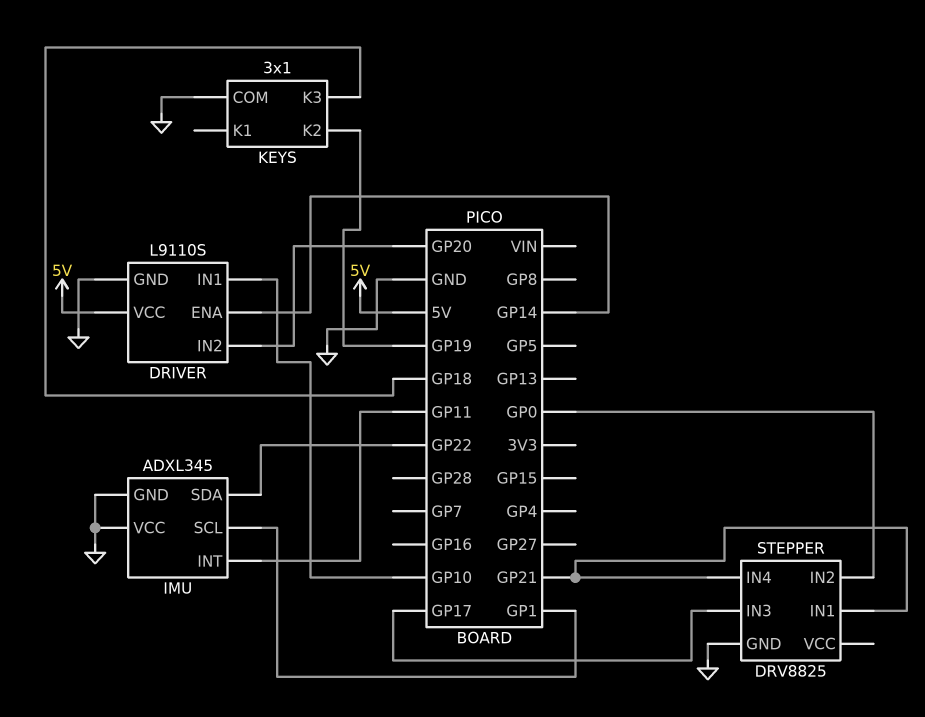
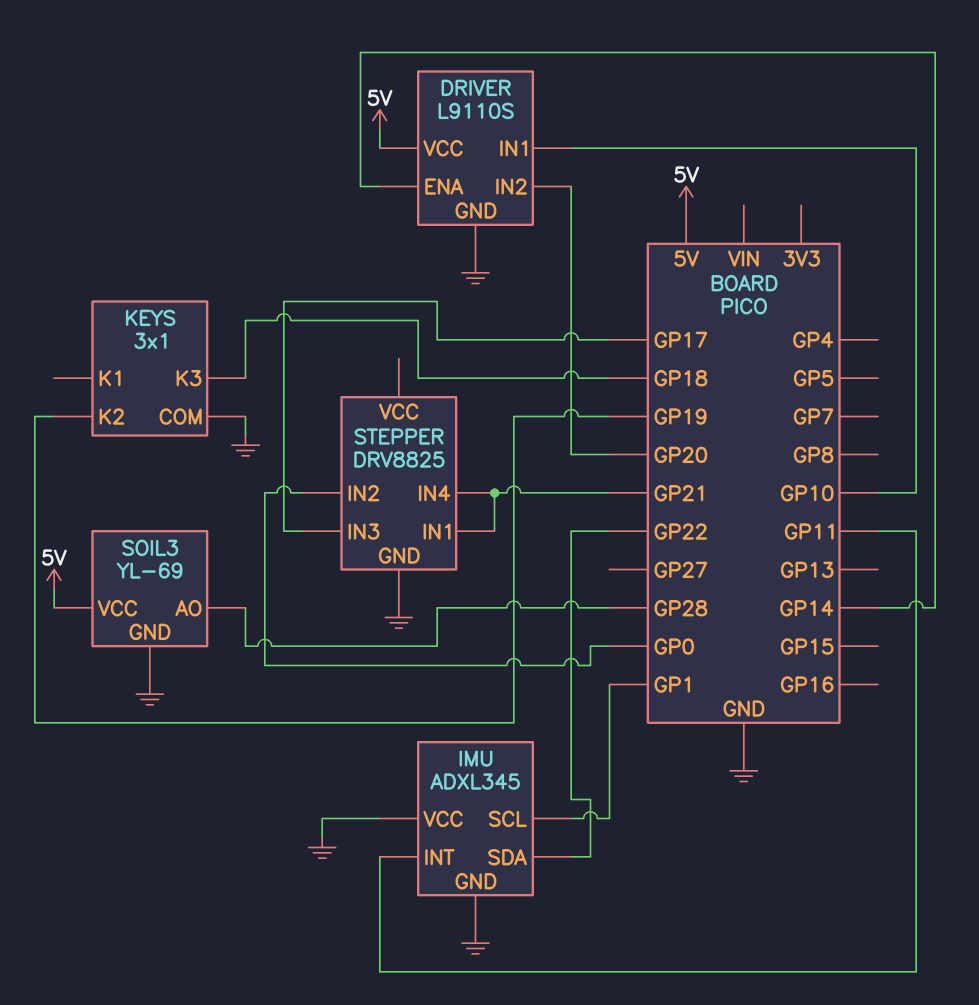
SOIL3: none -> YL-69
SOIL3 pin AO: none -> GP28
SOIL3 pin GND: none -> GND
SOIL3 pin VCC: none -> 5V

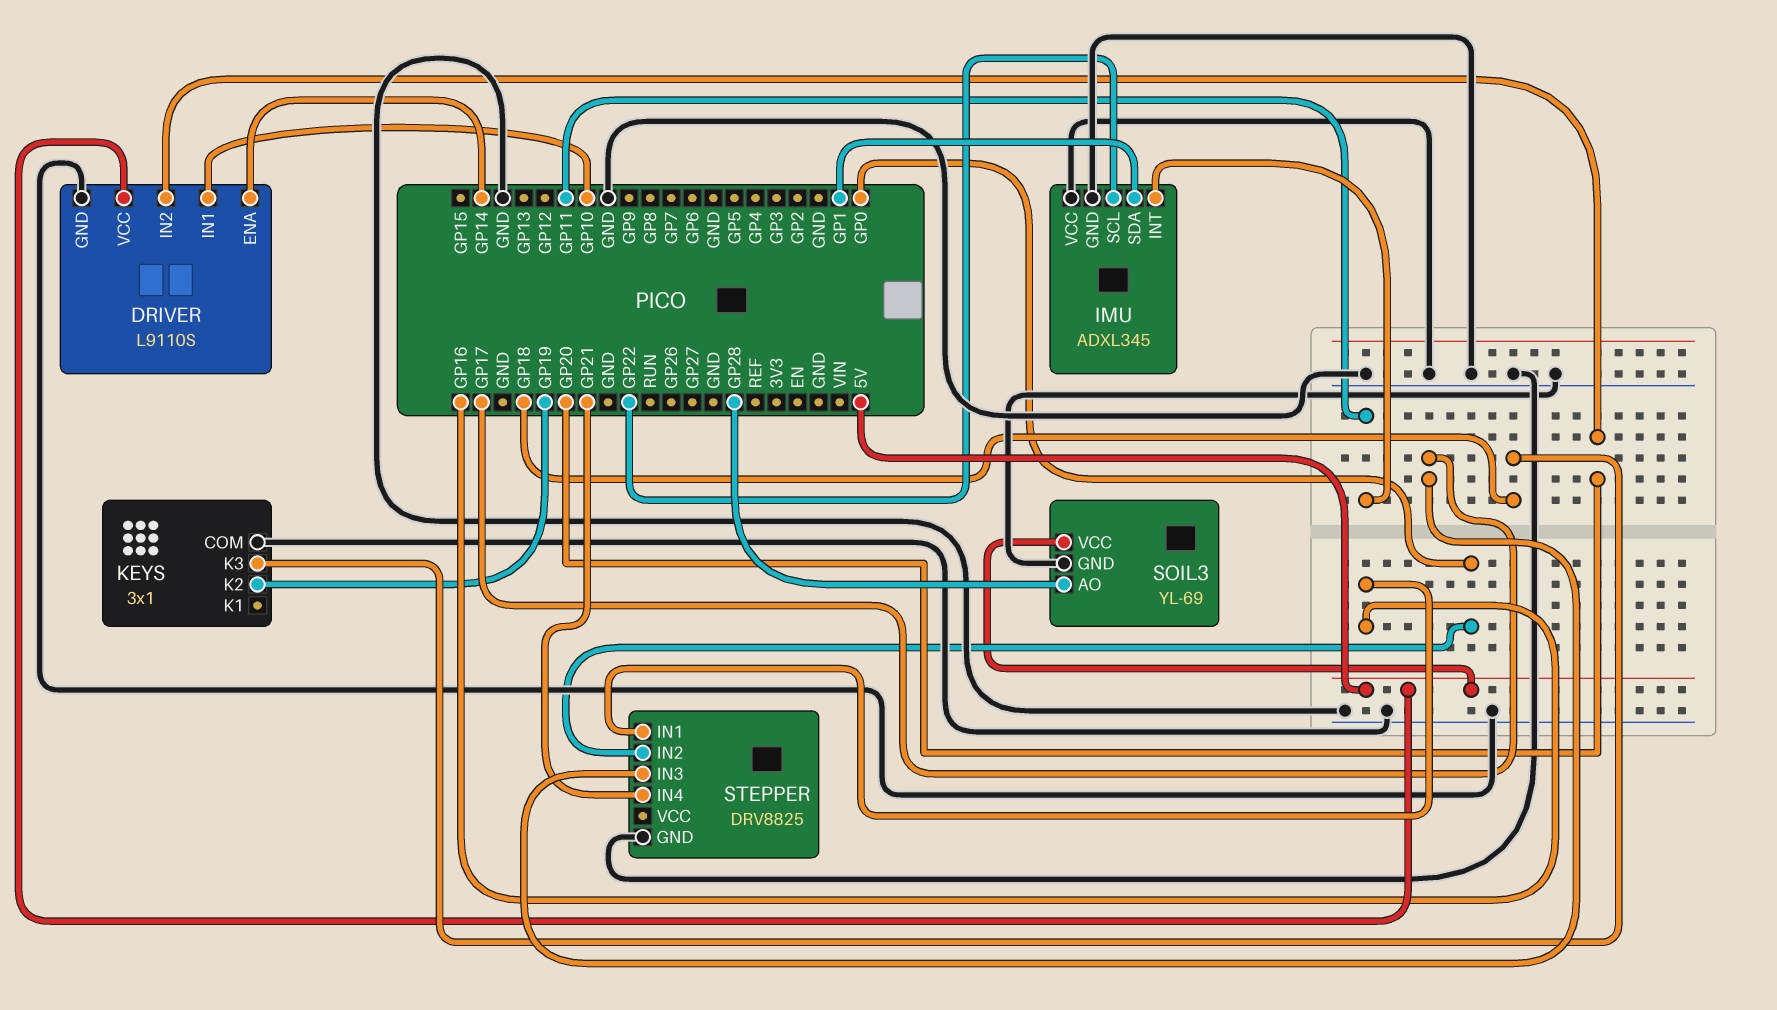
IMU pin SCL: GP1 -> GP22
IMU pin SDA: GP22 -> GP1
STEPPER pin IN1: GP21 -> GP16

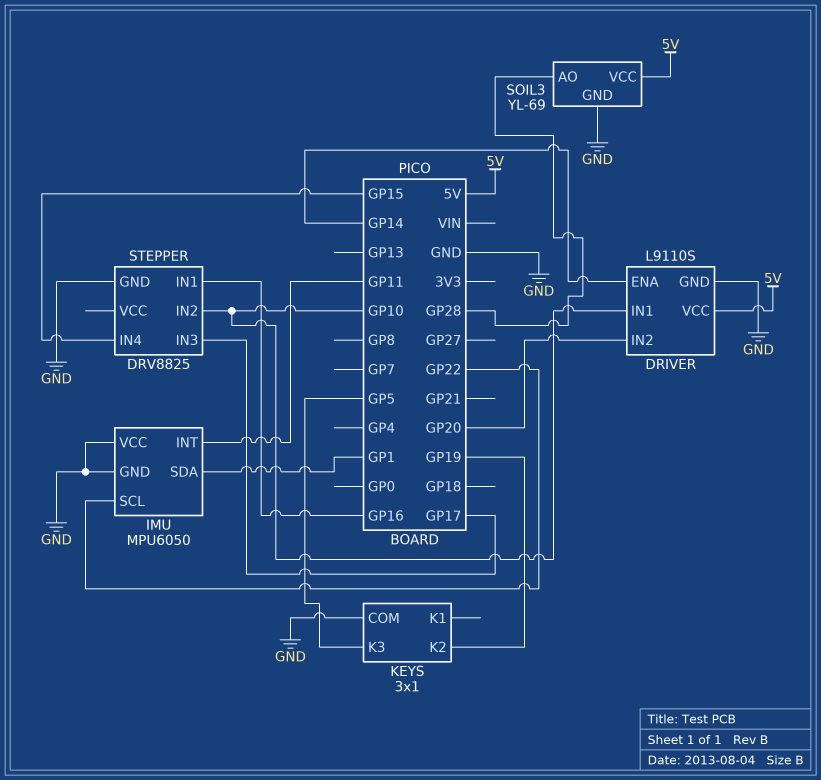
IMU: ADXL345 -> MPU6050
KEYS pin K3: GP18 -> GP5
STEPPER pin IN2: GP0 -> GP10
STEPPER pin IN4: GP21 -> GP15

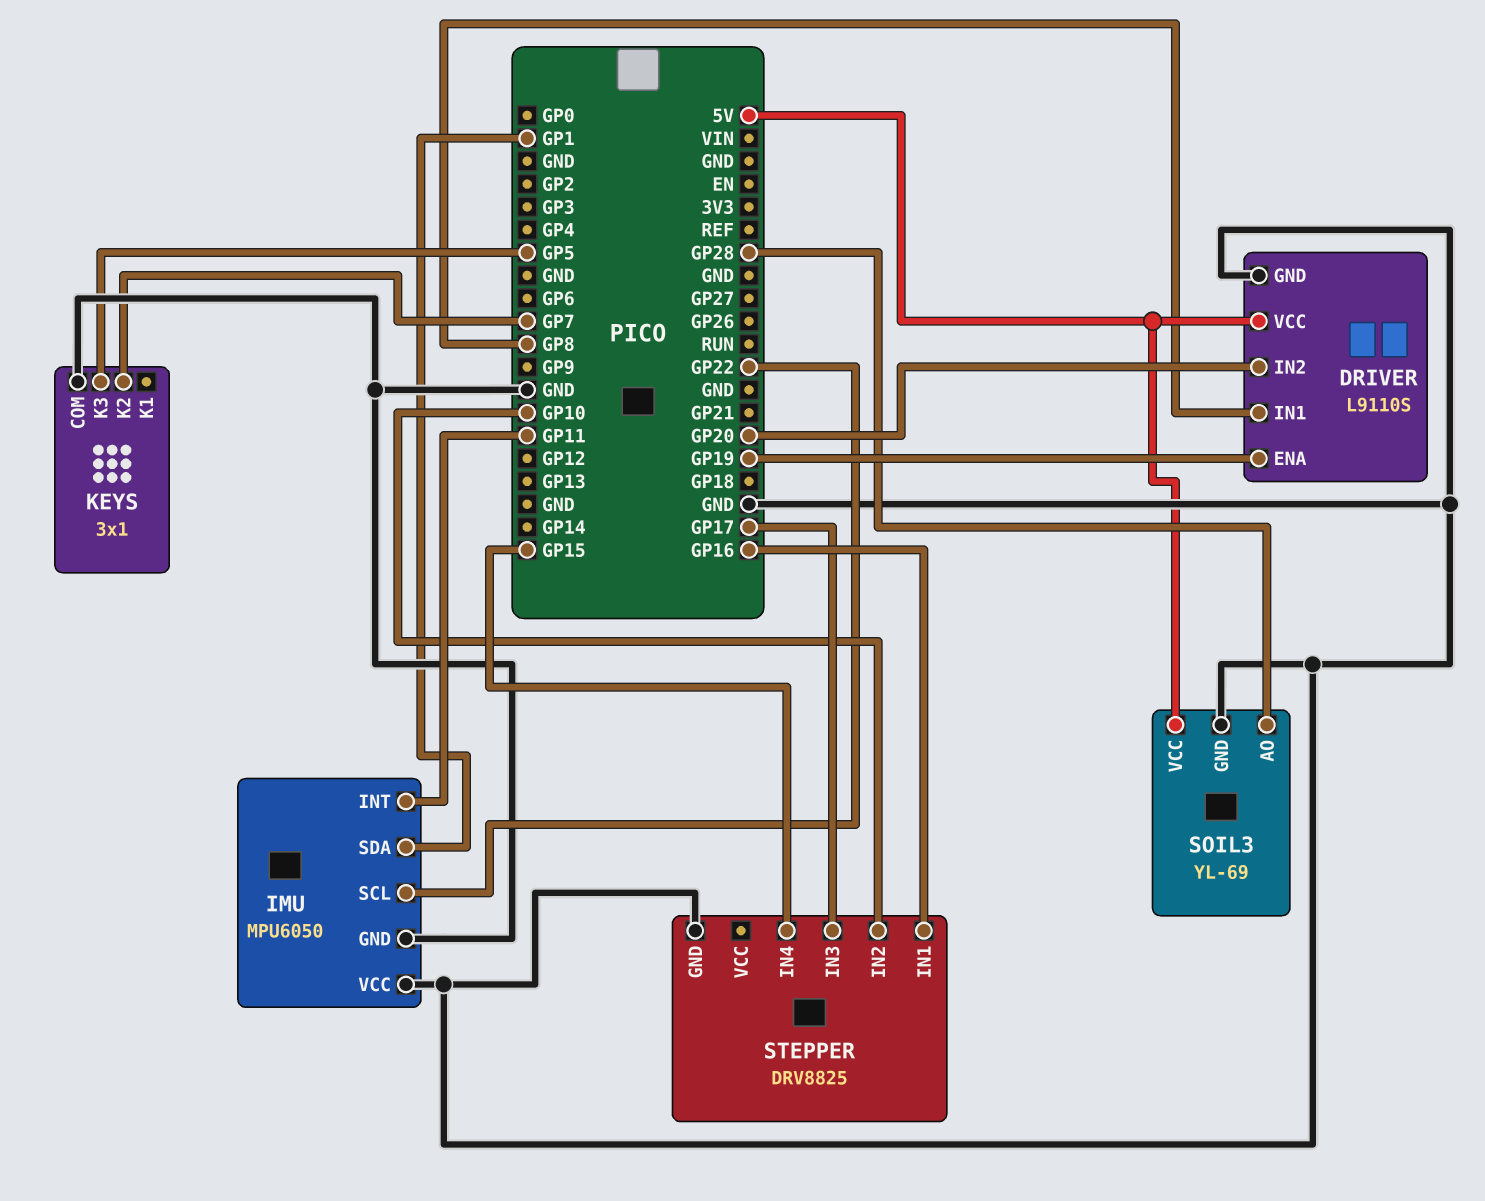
DRIVER pin ENA: GP14 -> GP19
DRIVER pin IN1: GP10 -> GP8
KEYS pin K2: GP19 -> GP7

